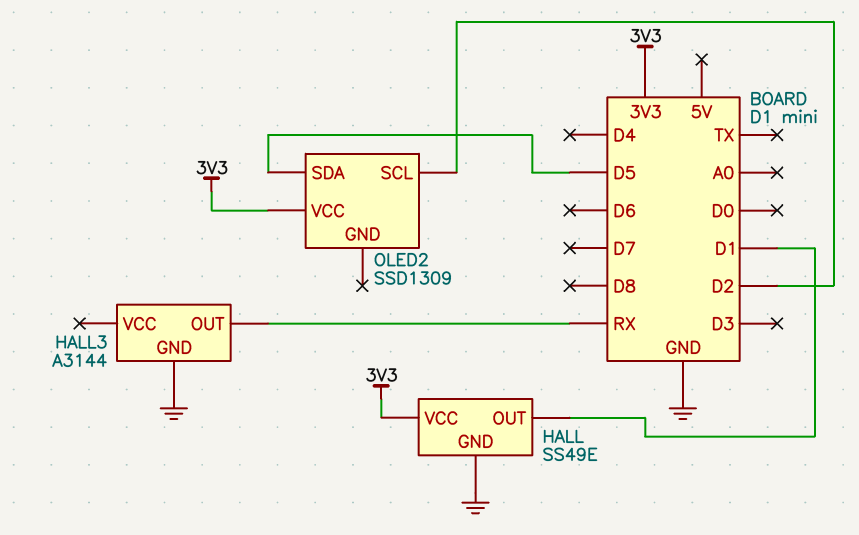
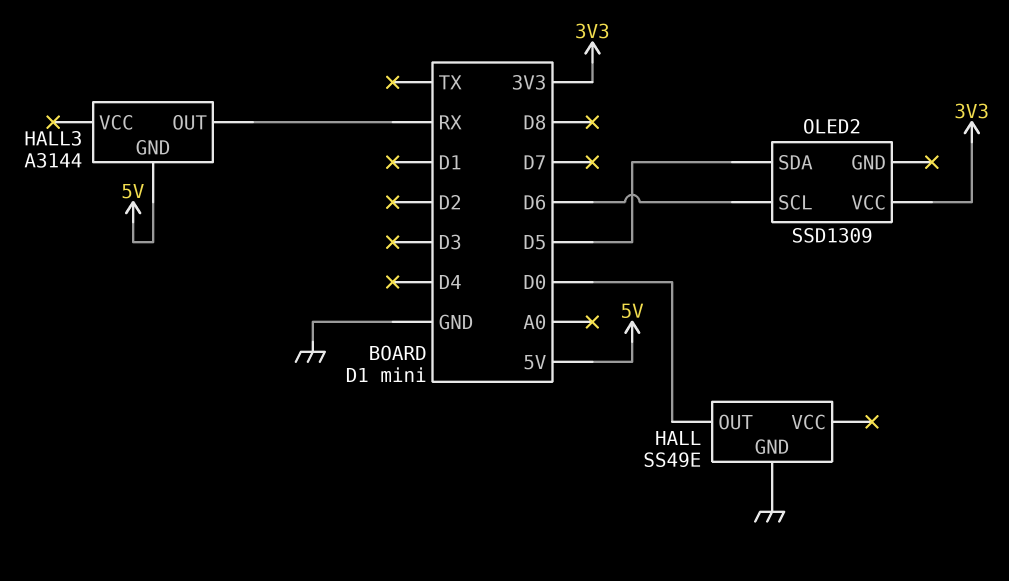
HALL pin OUT: D1 -> D0
HALL pin VCC: 3V3 -> none
HALL3 pin GND: GND -> 5V
OLED2 pin SCL: D2 -> D6

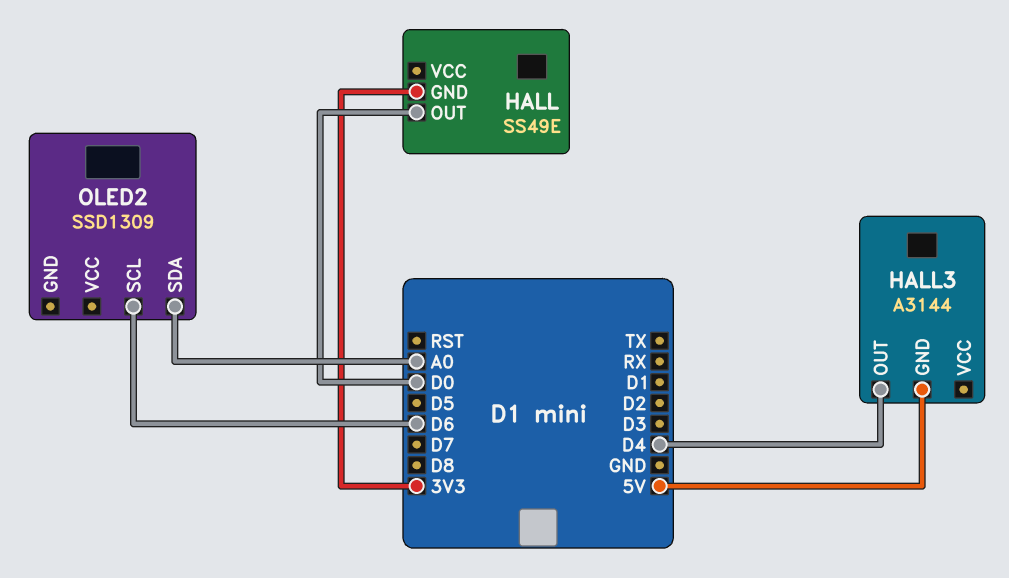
HALL pin GND: GND -> 3V3
HALL3 pin OUT: RX -> D4
OLED2 pin SDA: D5 -> A0
OLED2 pin VCC: 3V3 -> none

